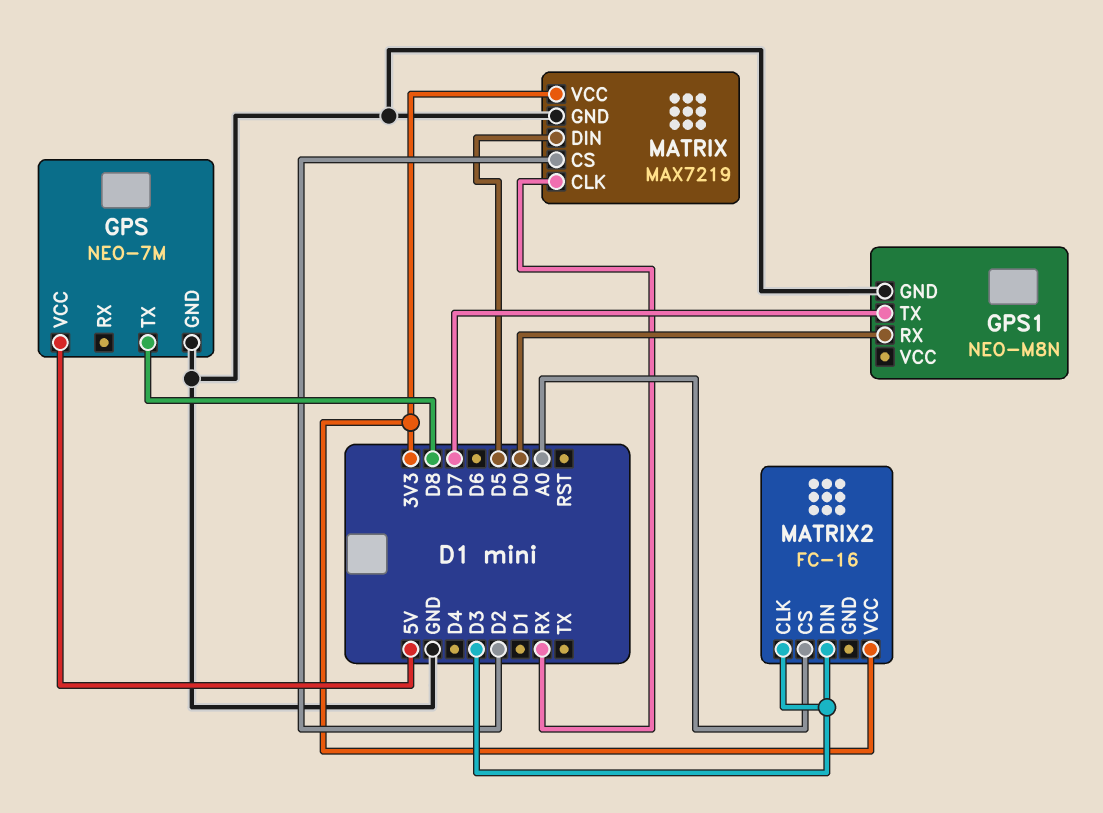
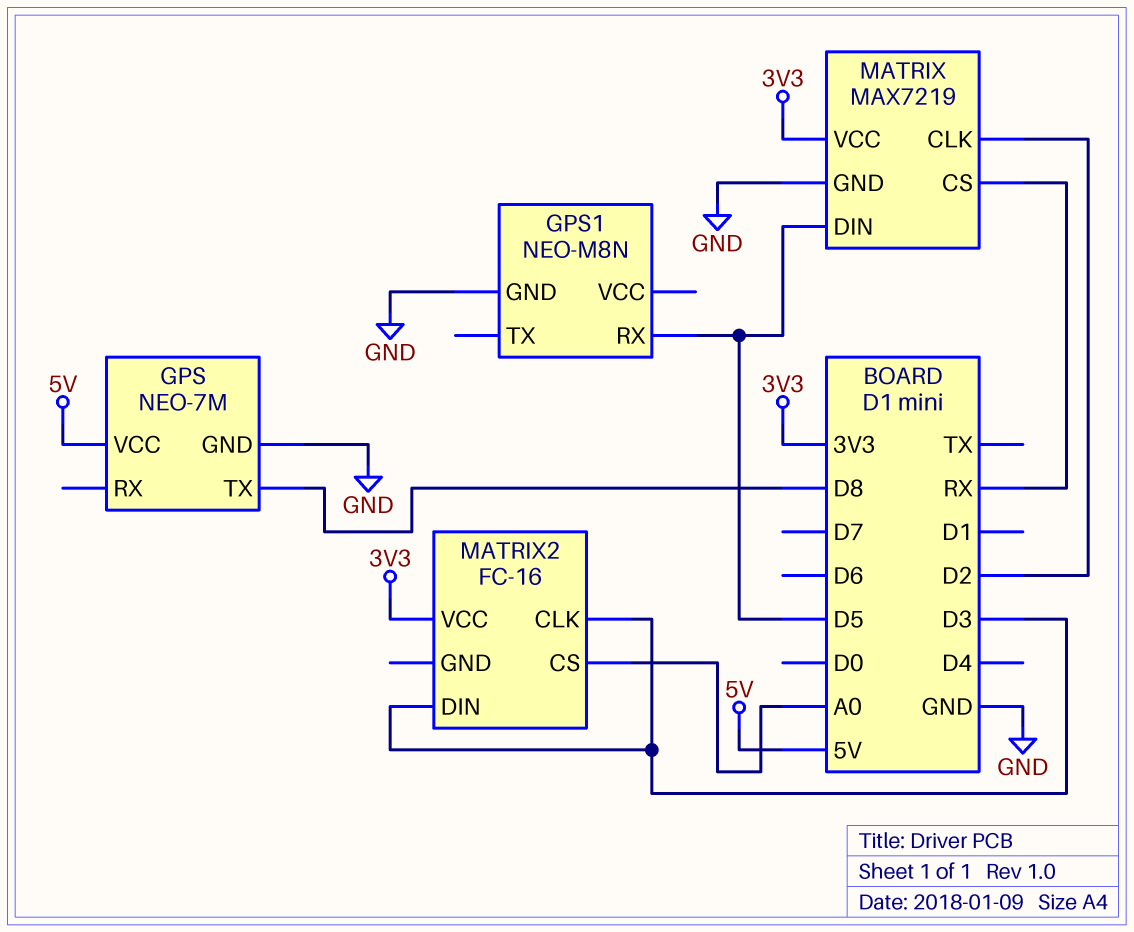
GPS1 pin RX: D0 -> D5
GPS1 pin TX: D7 -> none
MATRIX pin CLK: RX -> D2
MATRIX pin CS: D2 -> RX

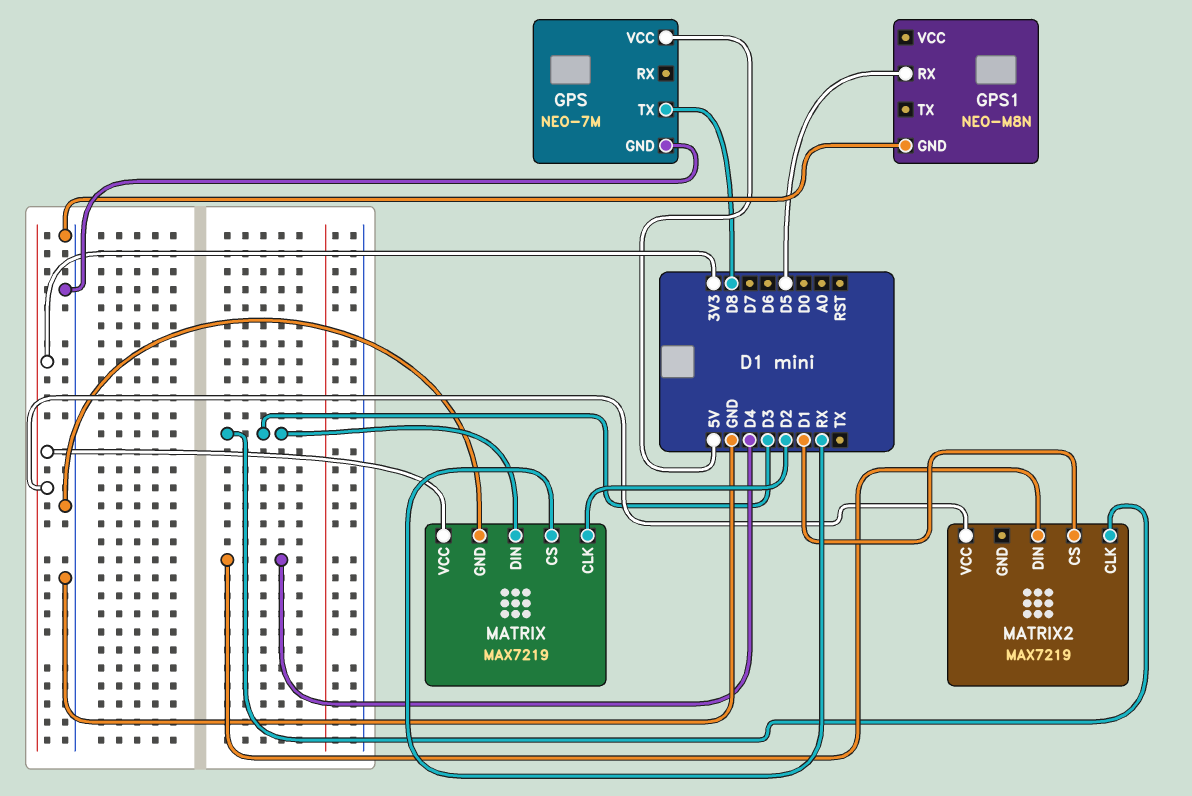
MATRIX pin DIN: D5 -> D3
MATRIX2: FC-16 -> MAX7219
MATRIX2 pin CS: A0 -> D1
MATRIX2 pin DIN: D3 -> D4

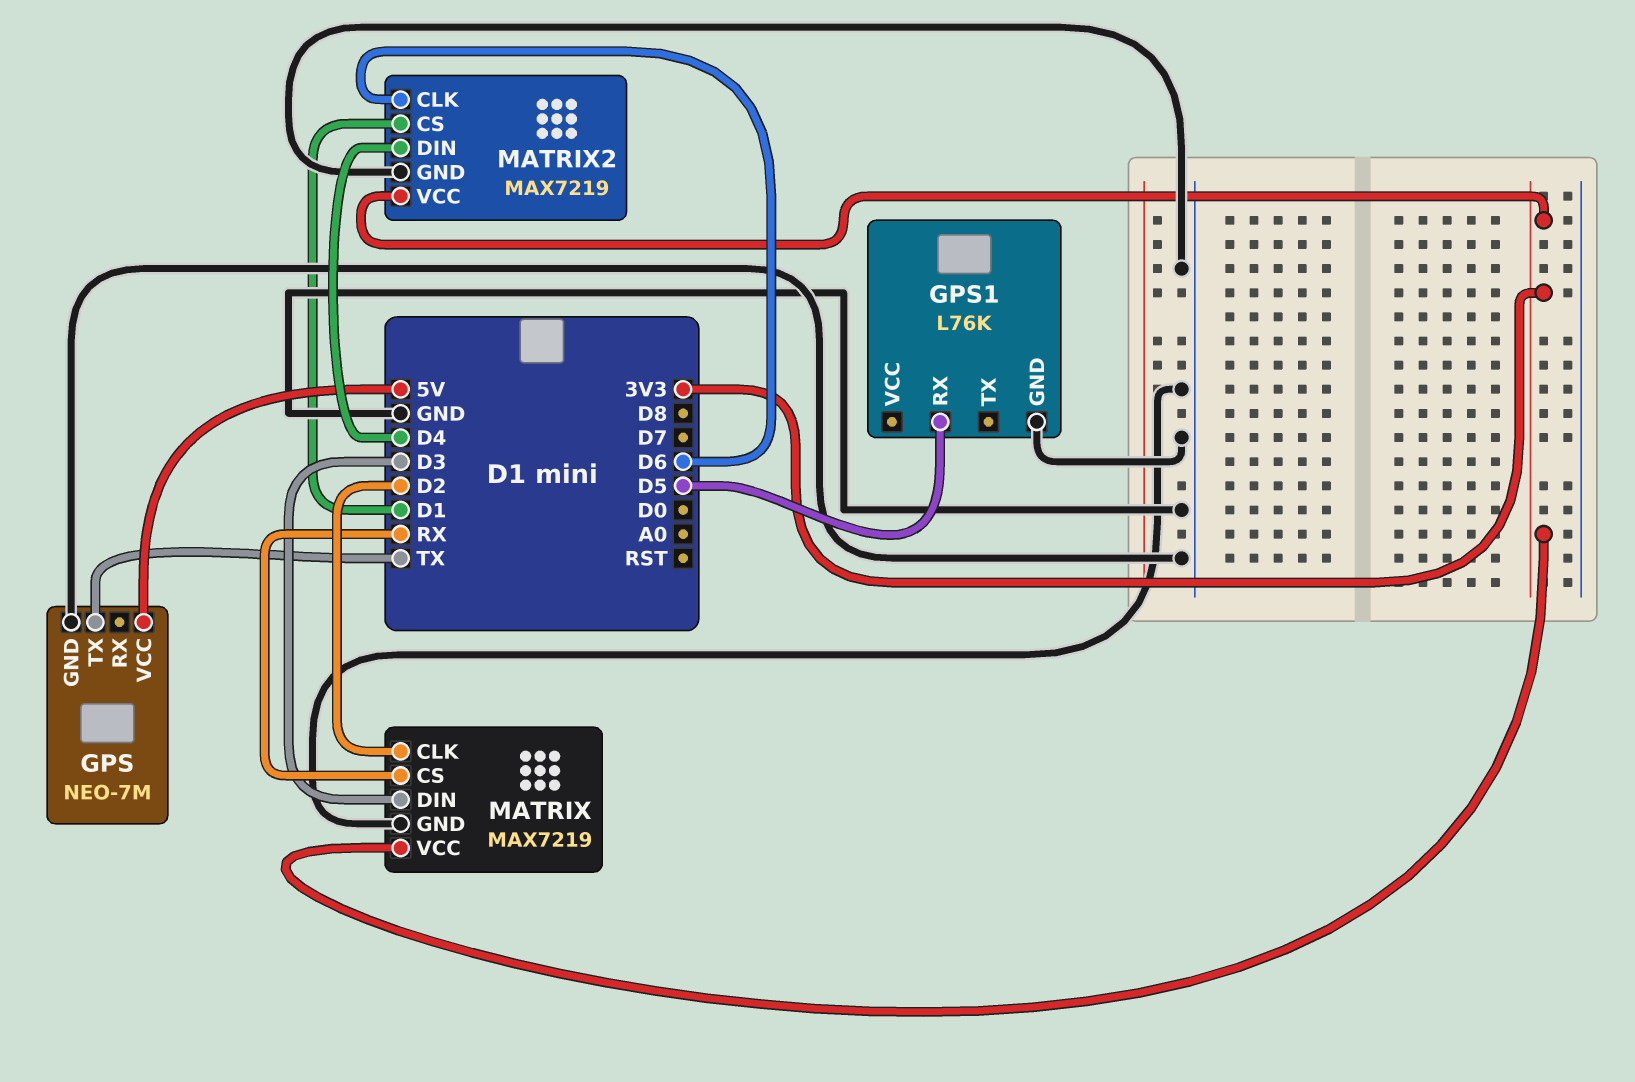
GPS pin TX: D8 -> TX
GPS1: NEO-M8N -> L76K
MATRIX2 pin CLK: D3 -> D6
MATRIX2 pin GND: none -> GND

